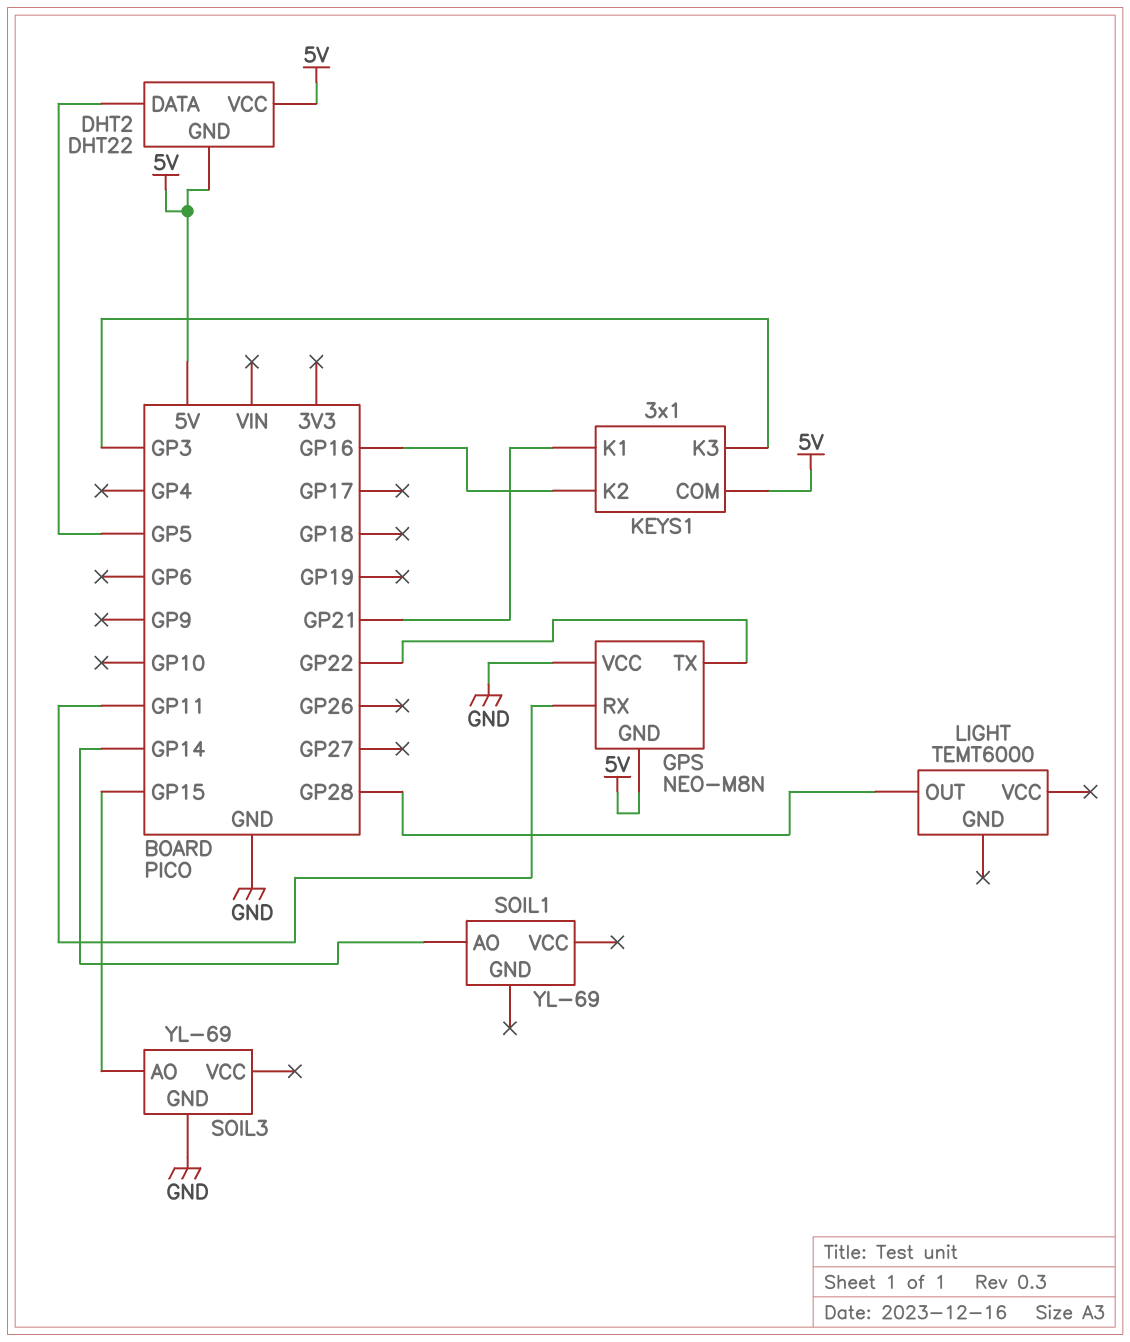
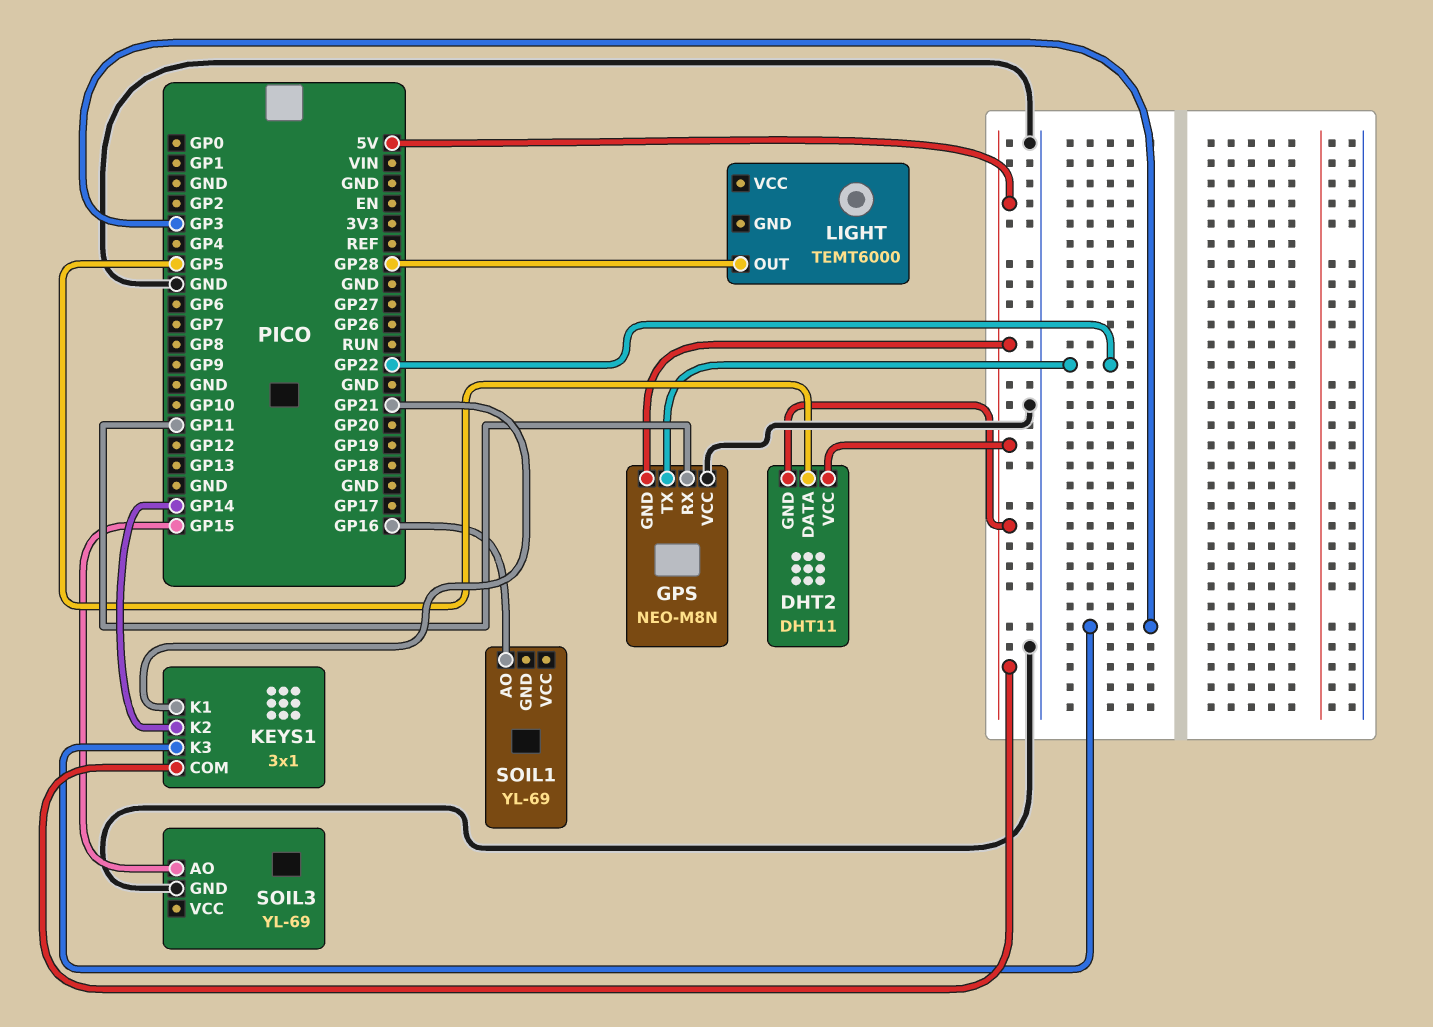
DHT2: DHT22 -> DHT11
KEYS1 pin K2: GP16 -> GP14
SOIL1 pin AO: GP14 -> GP16

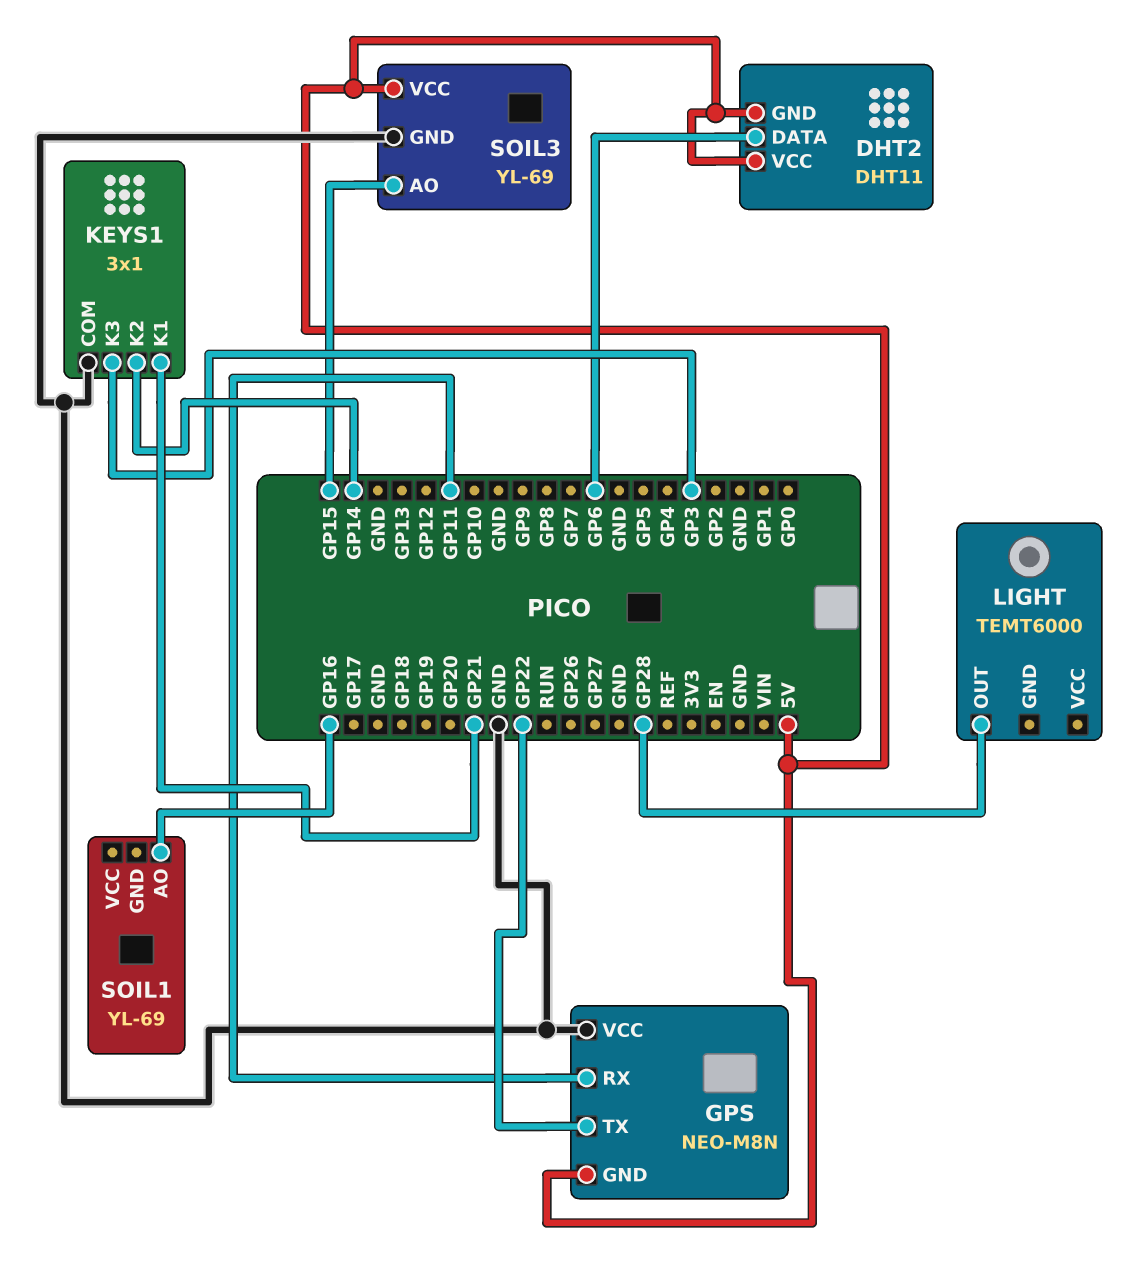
DHT2 pin DATA: GP5 -> GP6
KEYS1 pin COM: 5V -> GND
SOIL3 pin VCC: none -> 5V

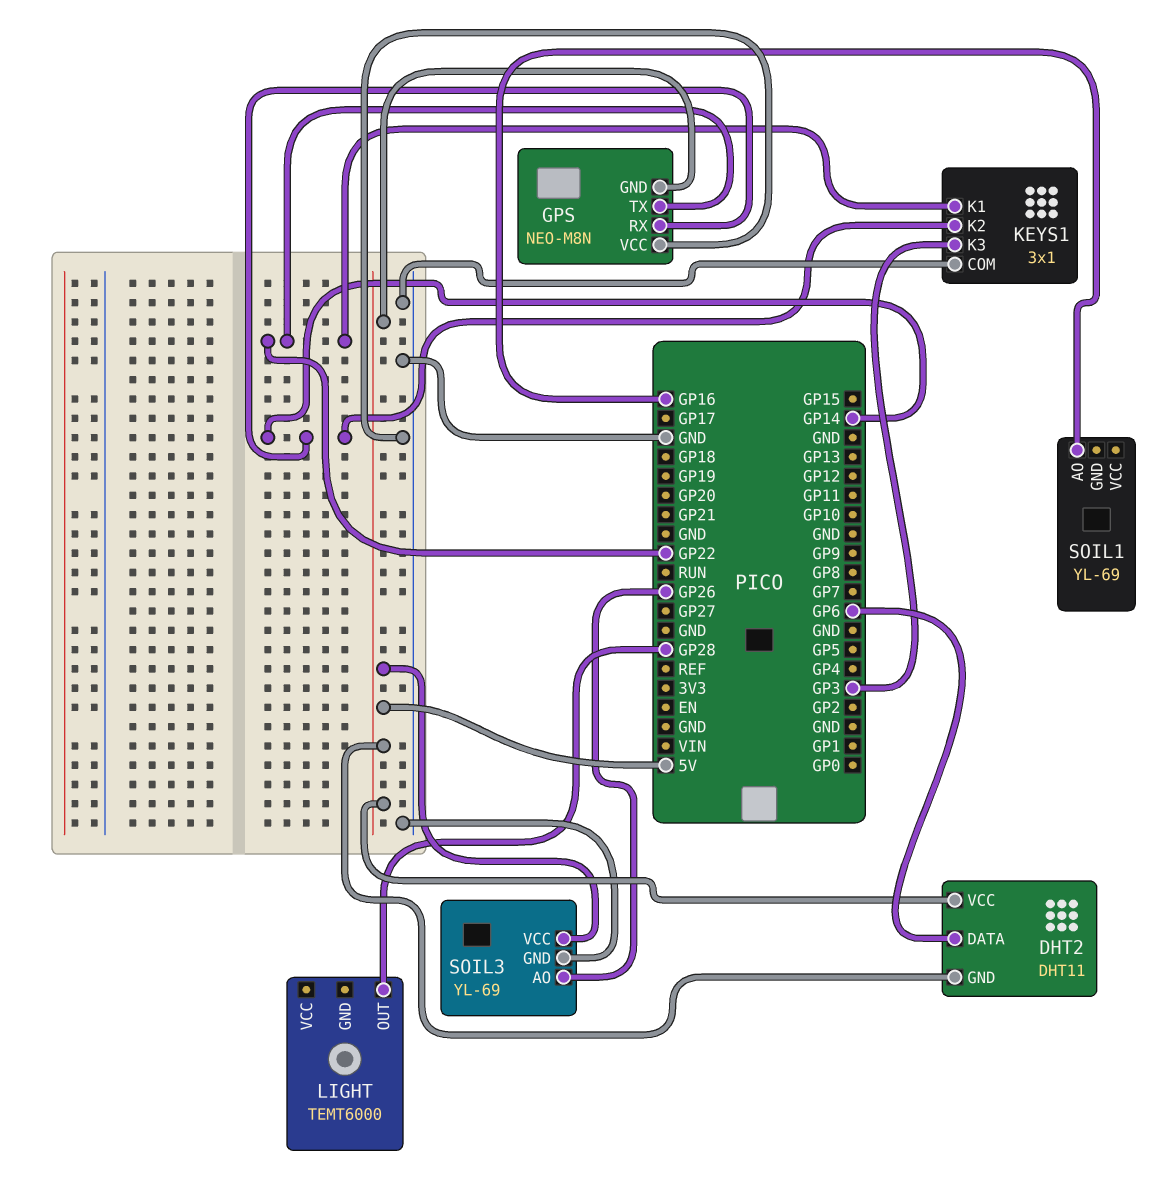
GPS pin RX: GP11 -> GP14
KEYS1 pin K1: GP21 -> GP22
SOIL3 pin AO: GP15 -> GP26

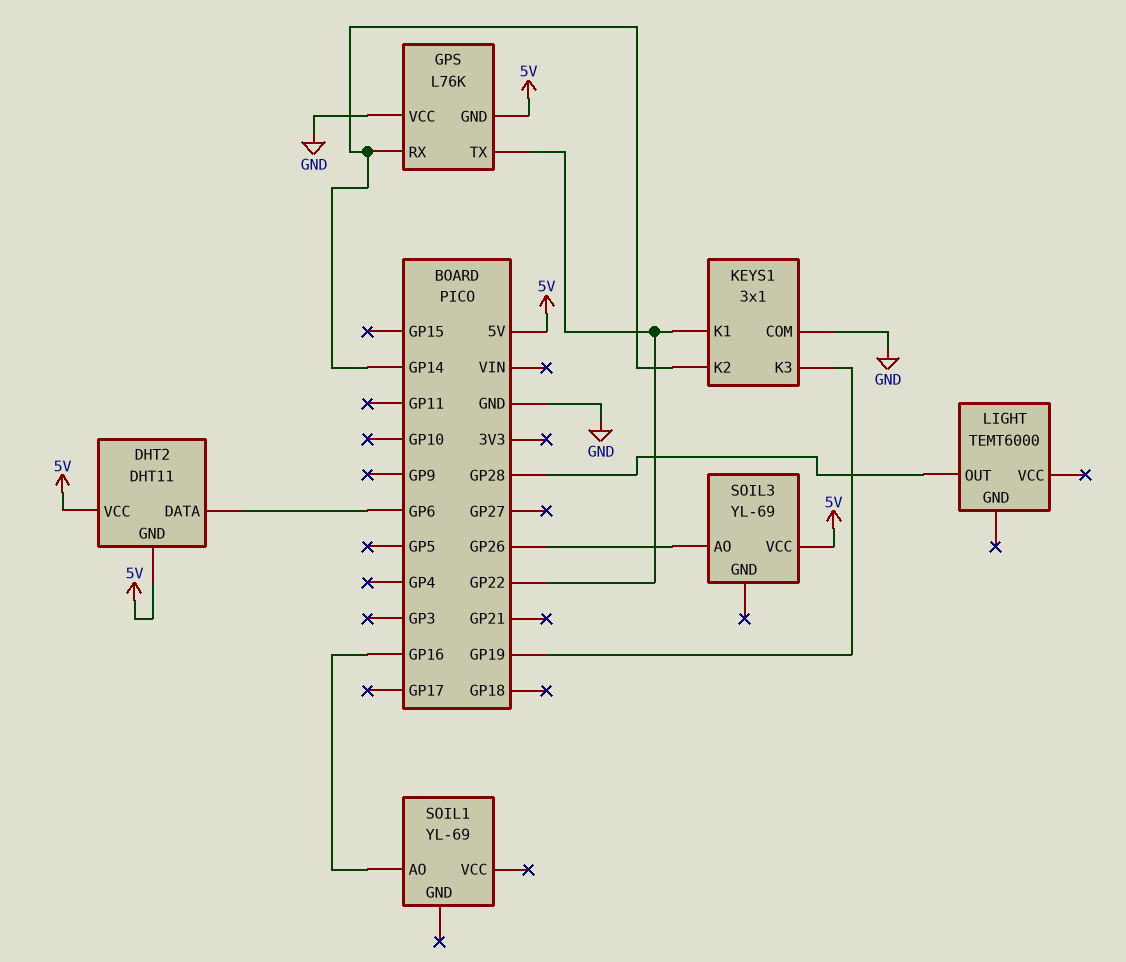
GPS: NEO-M8N -> L76K
KEYS1 pin K3: GP3 -> GP19
SOIL3 pin GND: GND -> none

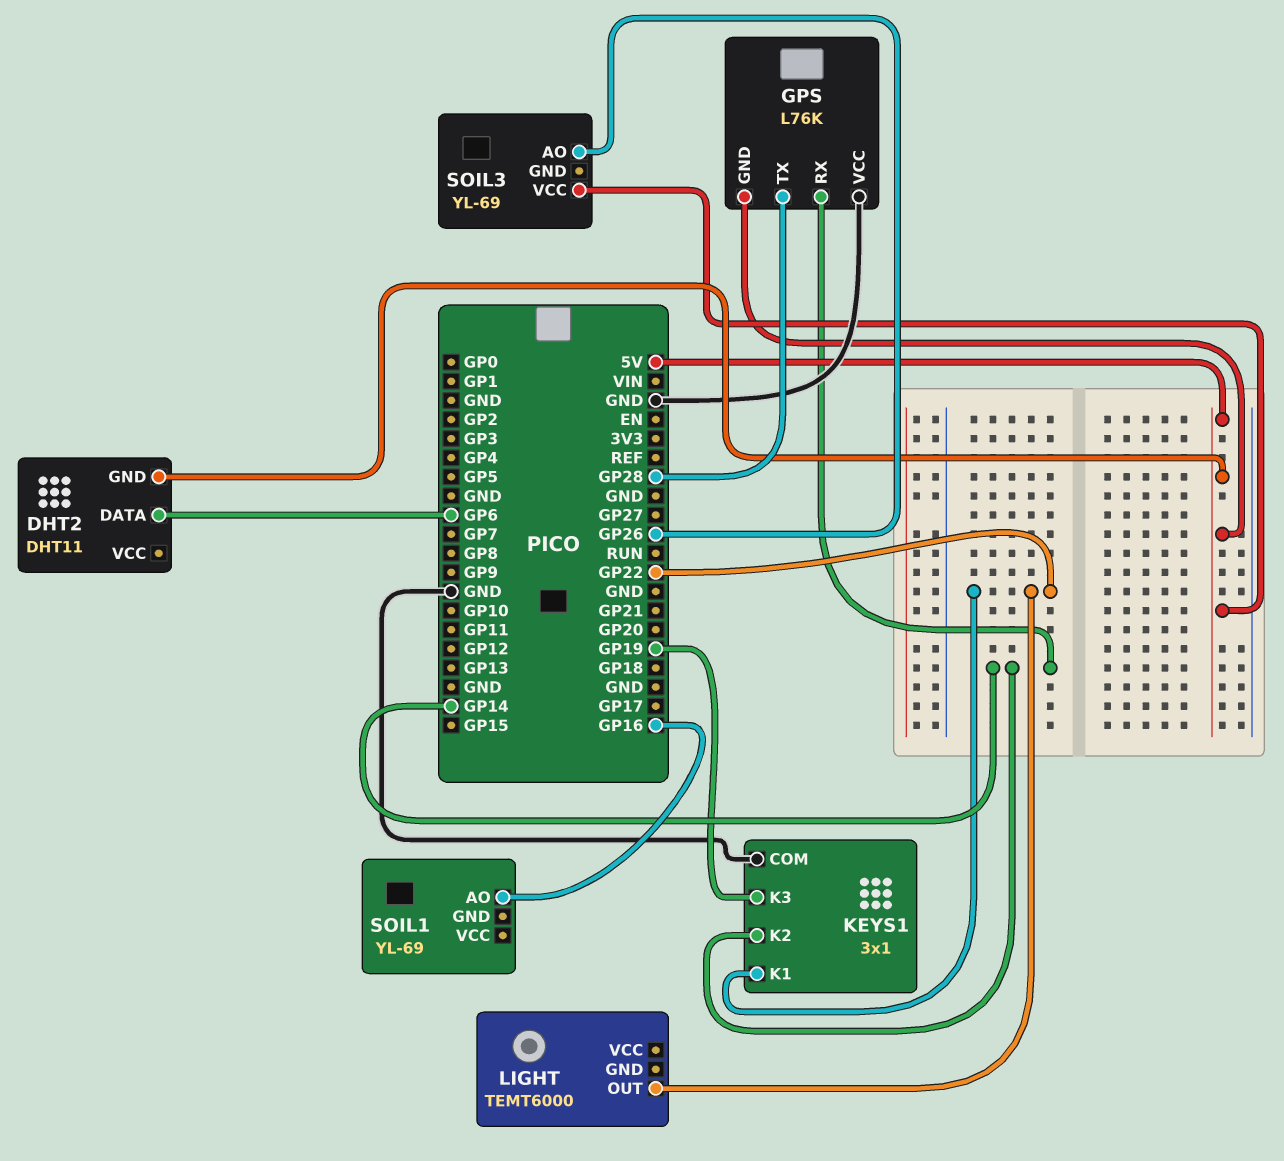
DHT2 pin VCC: 5V -> none
GPS pin TX: GP22 -> GP28
LIGHT pin OUT: GP28 -> GP22

